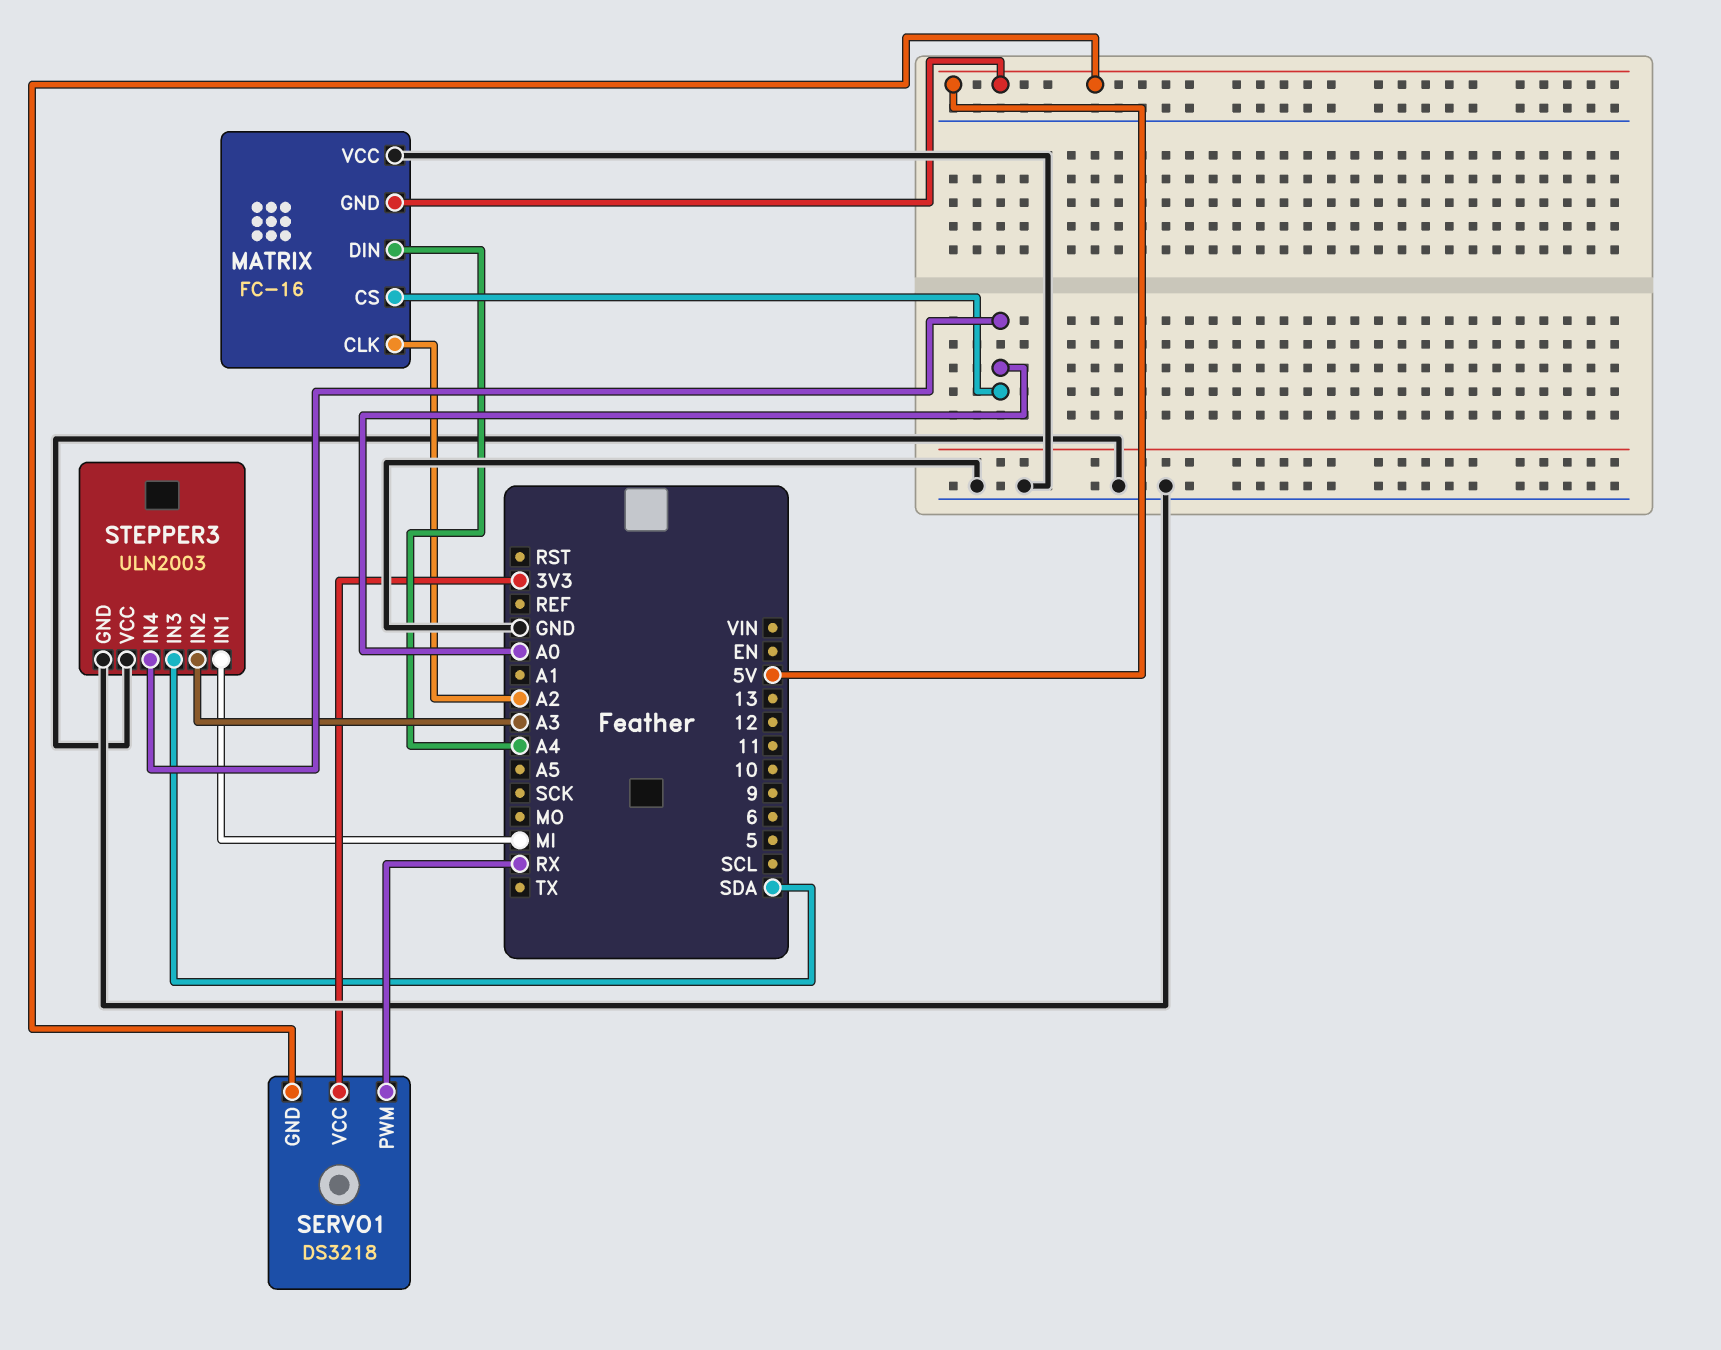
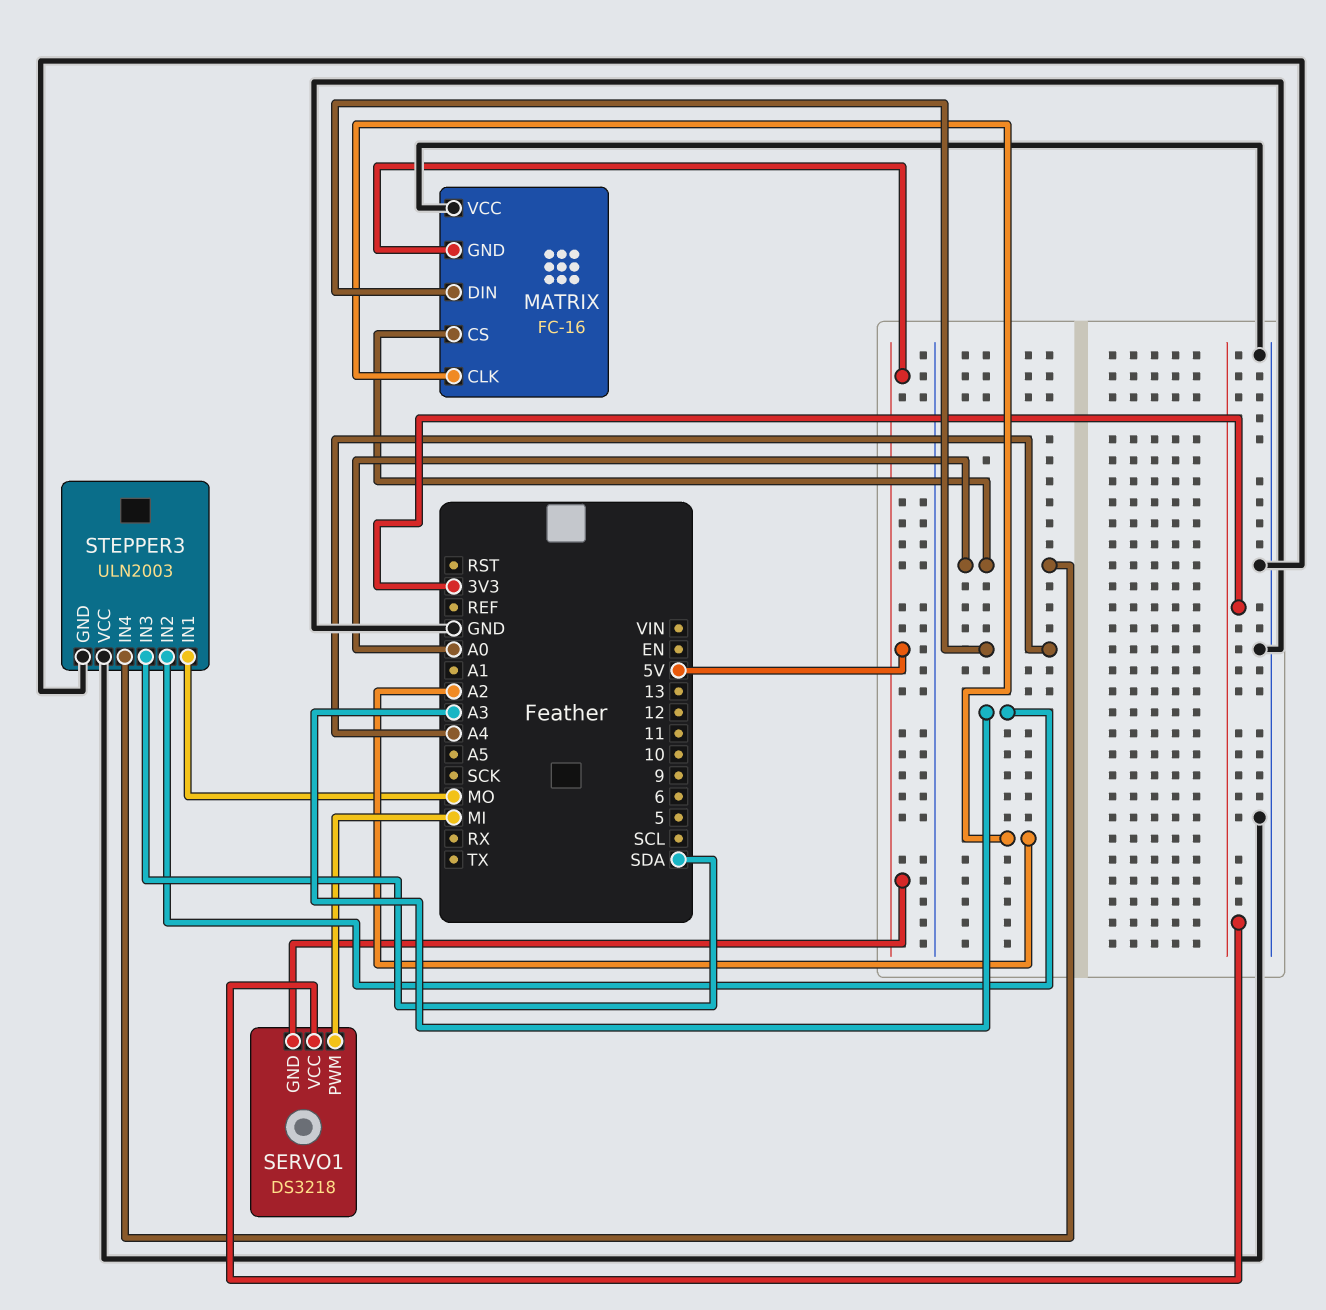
SERVO1 pin PWM: RX -> MI
STEPPER3 pin IN1: MI -> MO

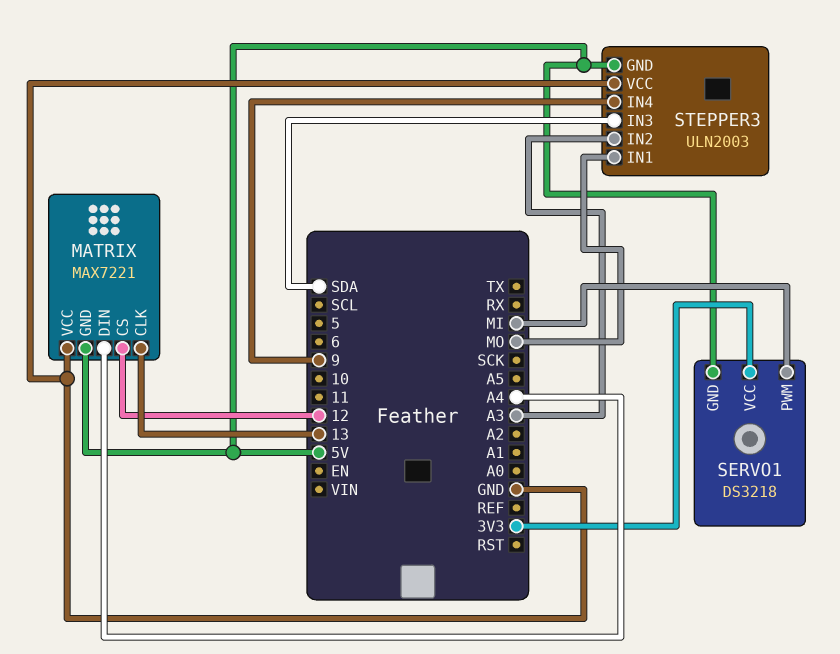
MATRIX: FC-16 -> MAX7221
MATRIX pin CLK: A2 -> 13
MATRIX pin CS: A0 -> 12
STEPPER3 pin GND: GND -> 5V
STEPPER3 pin IN4: A0 -> 9

